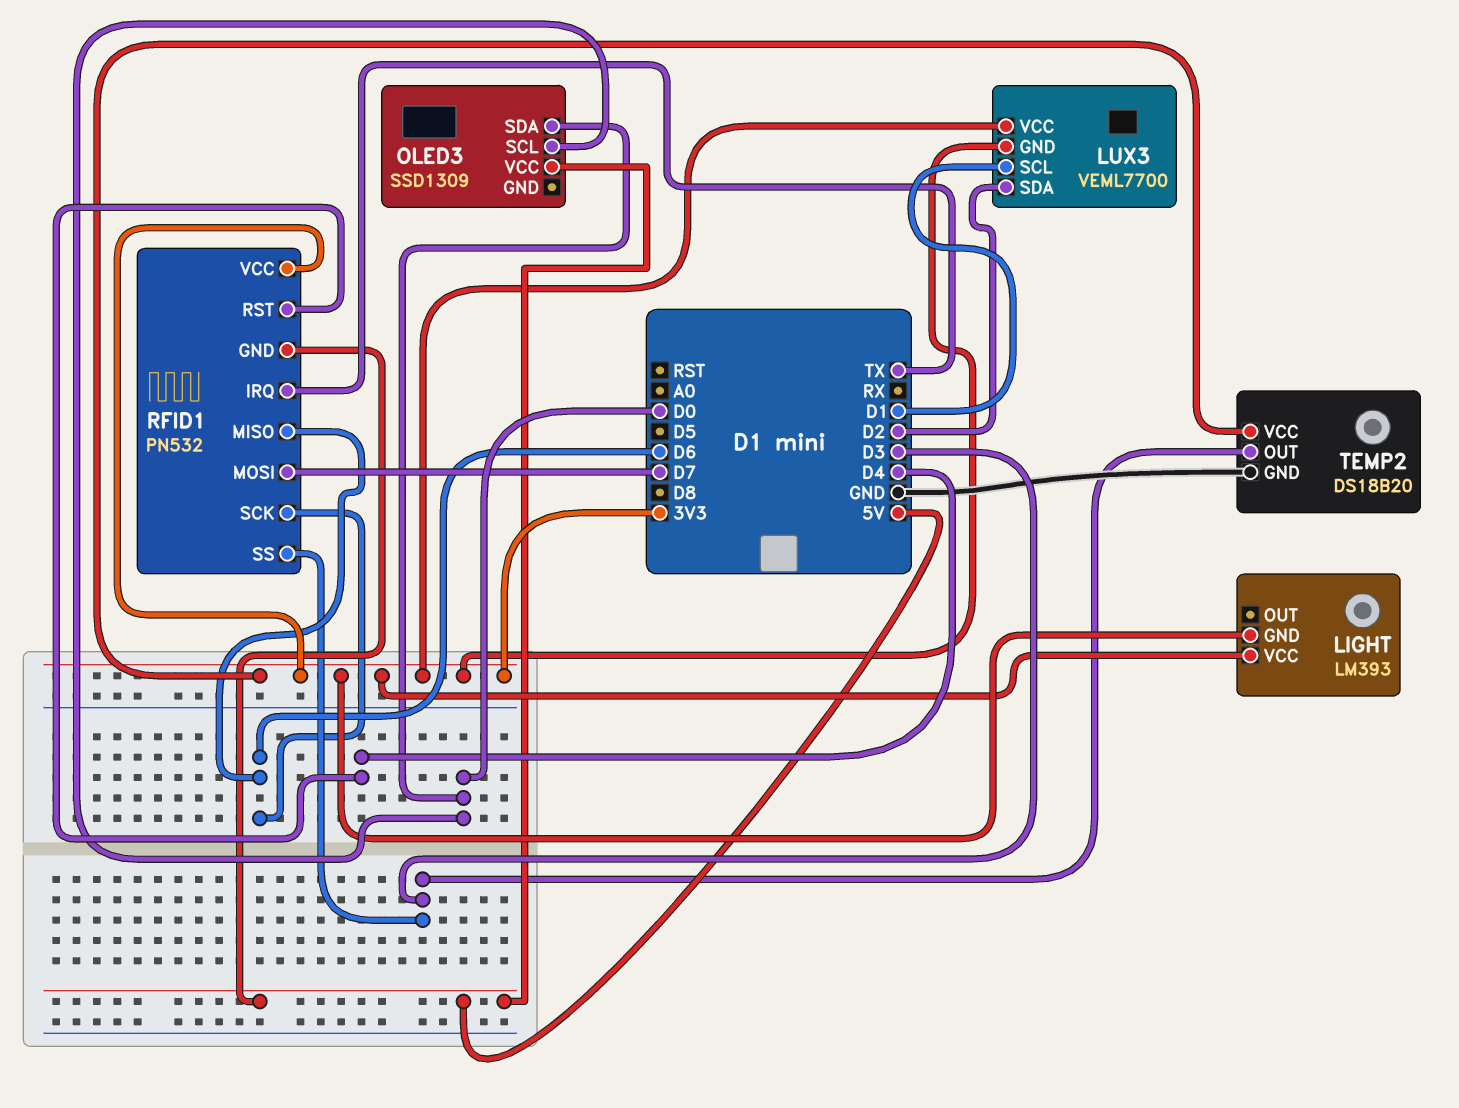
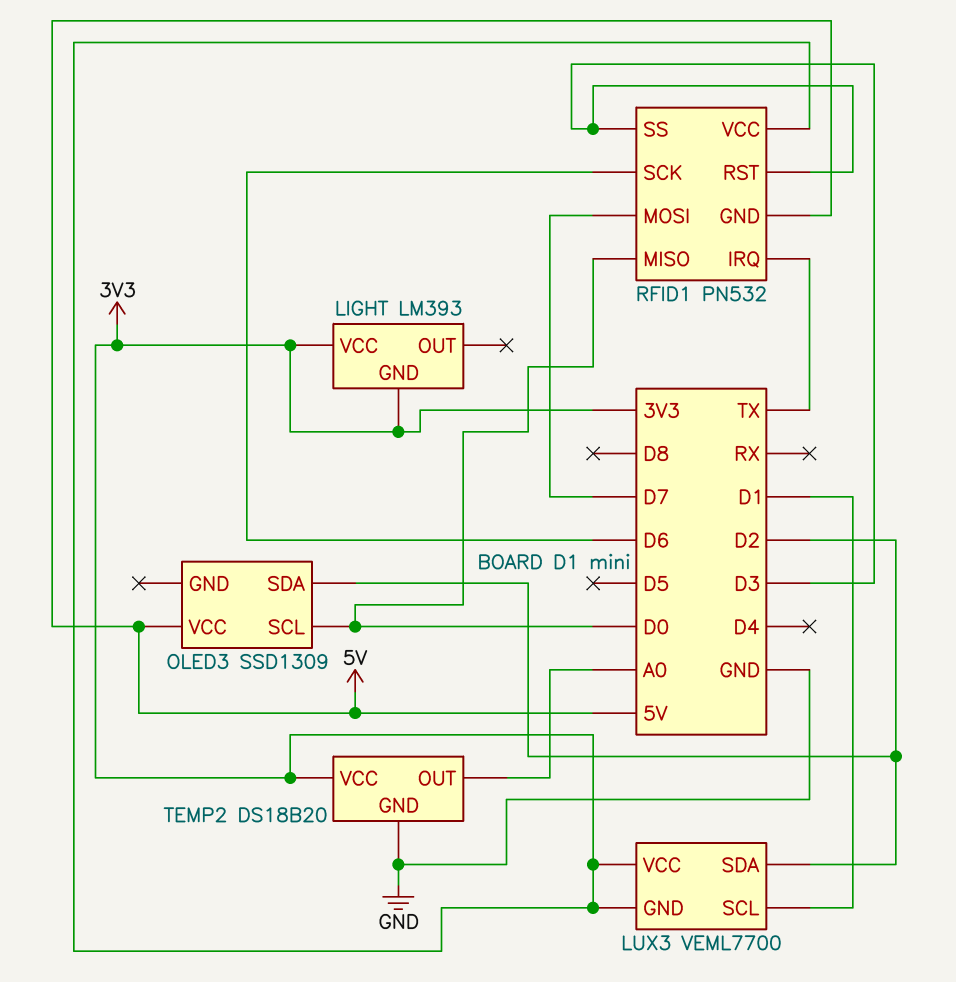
OLED3 pin SDA: D0 -> D2
RFID1 pin MISO: D6 -> D0
RFID1 pin RST: D4 -> D3
TEMP2 pin OUT: D3 -> A0

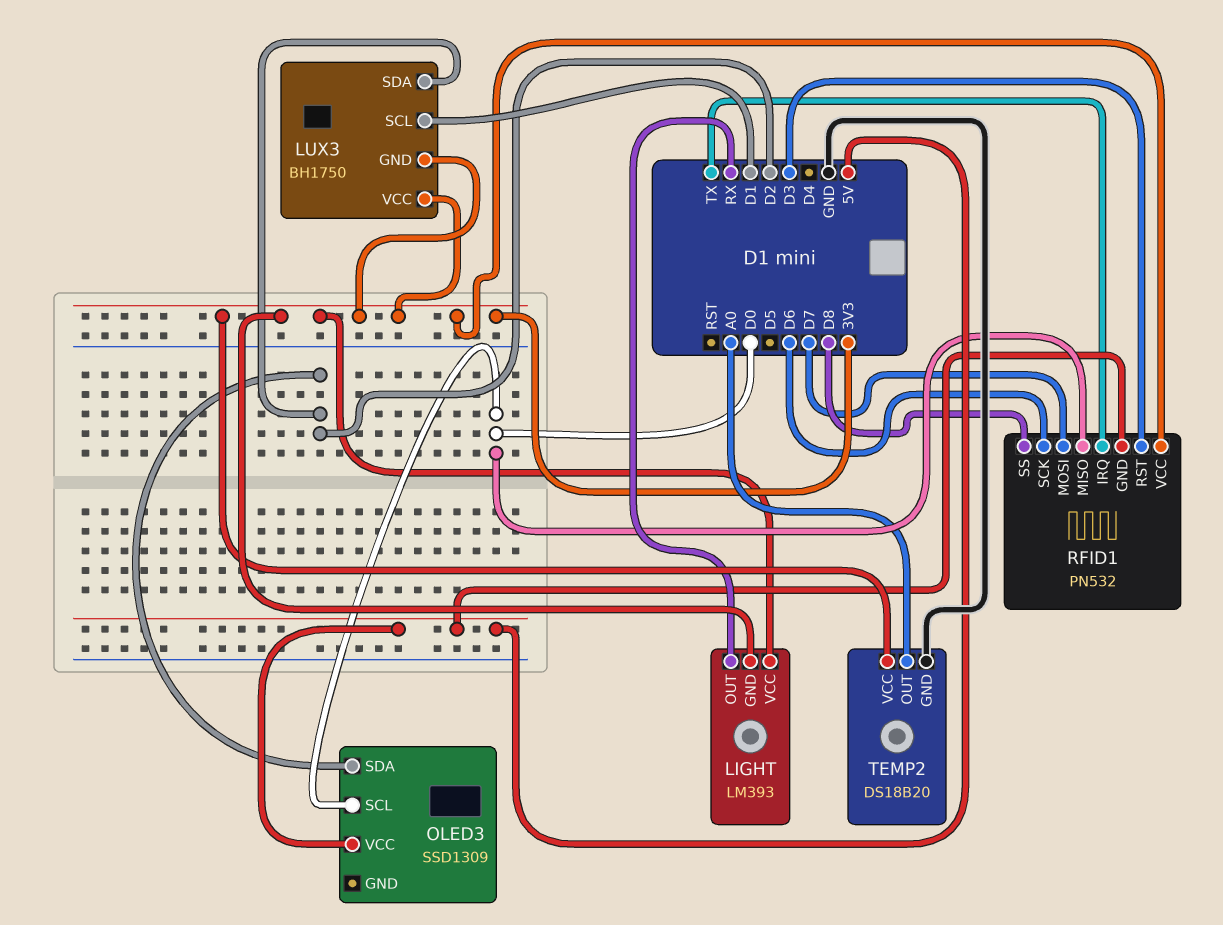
LIGHT pin OUT: none -> RX
LUX3: VEML7700 -> BH1750
RFID1 pin SS: D3 -> D8

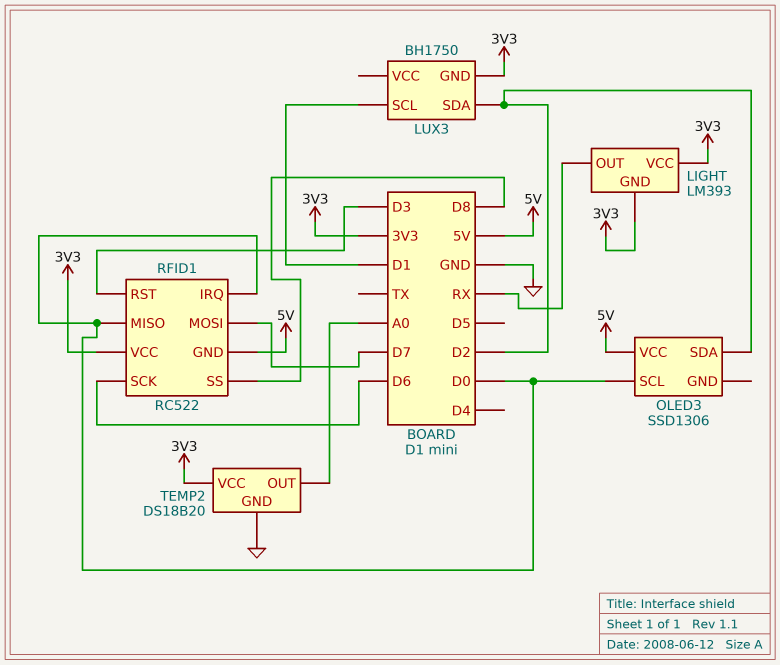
LUX3 pin VCC: 3V3 -> none
OLED3: SSD1309 -> SSD1306
RFID1: PN532 -> RC522
RFID1 pin IRQ: TX -> D0

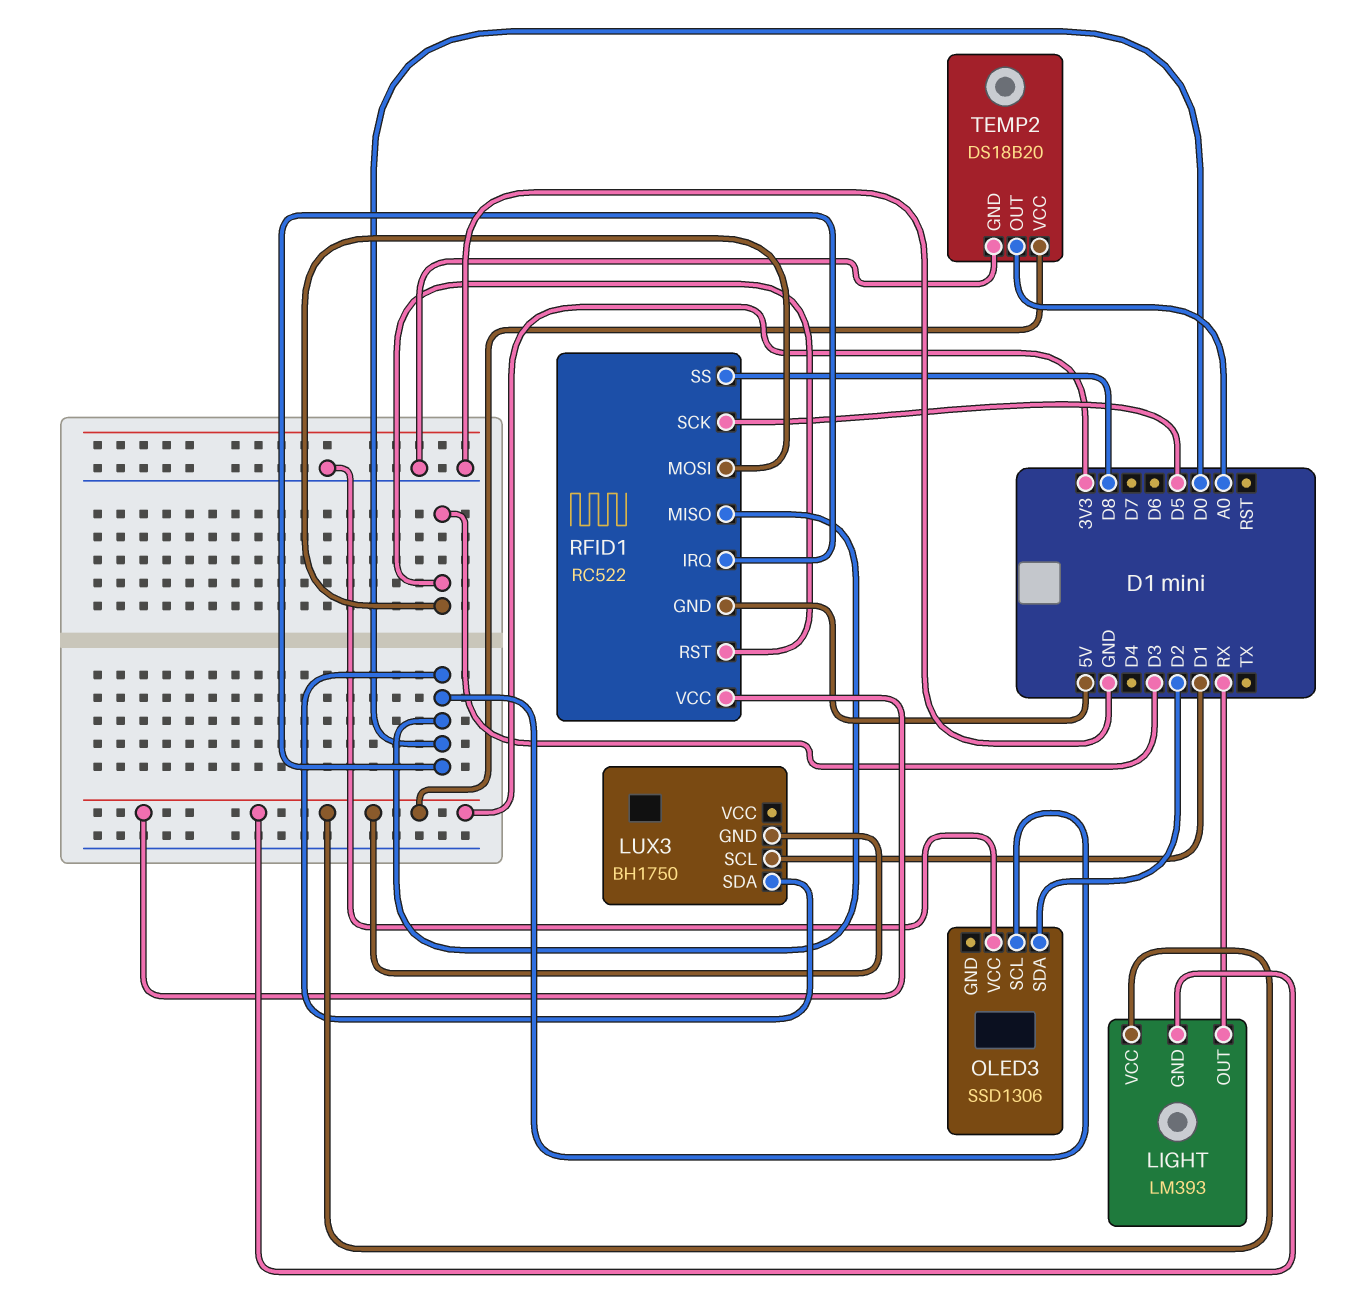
LUX3 pin SDA: D2 -> D0
OLED3 pin VCC: 5V -> GND
RFID1 pin MOSI: D7 -> D3
RFID1 pin SCK: D6 -> D5

